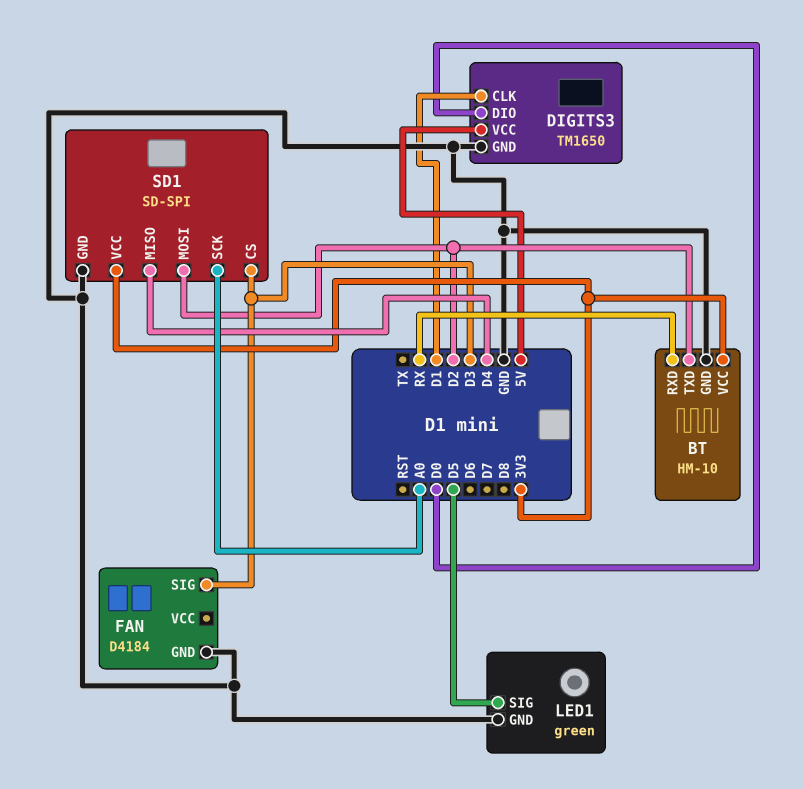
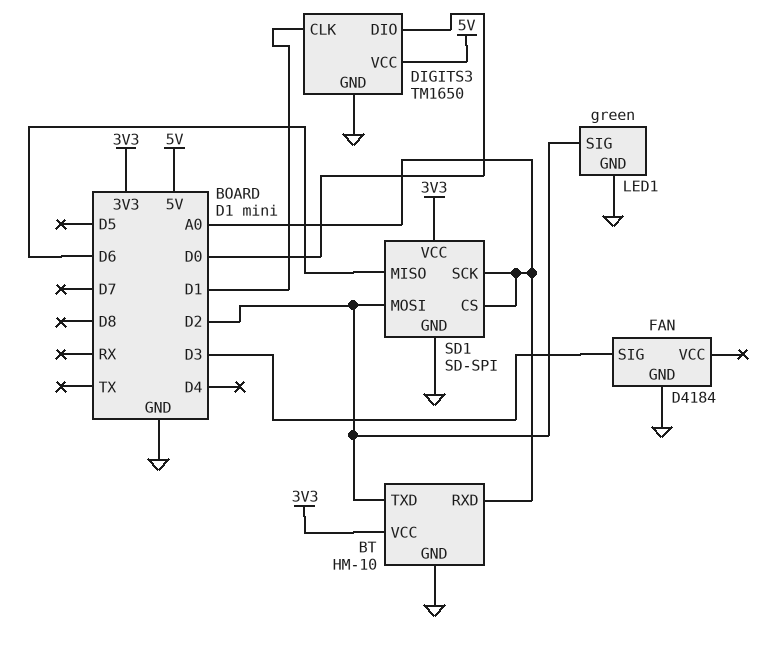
BT pin RXD: RX -> A0
LED1 pin SIG: D5 -> D2
SD1 pin CS: D3 -> A0
SD1 pin MISO: D4 -> D6

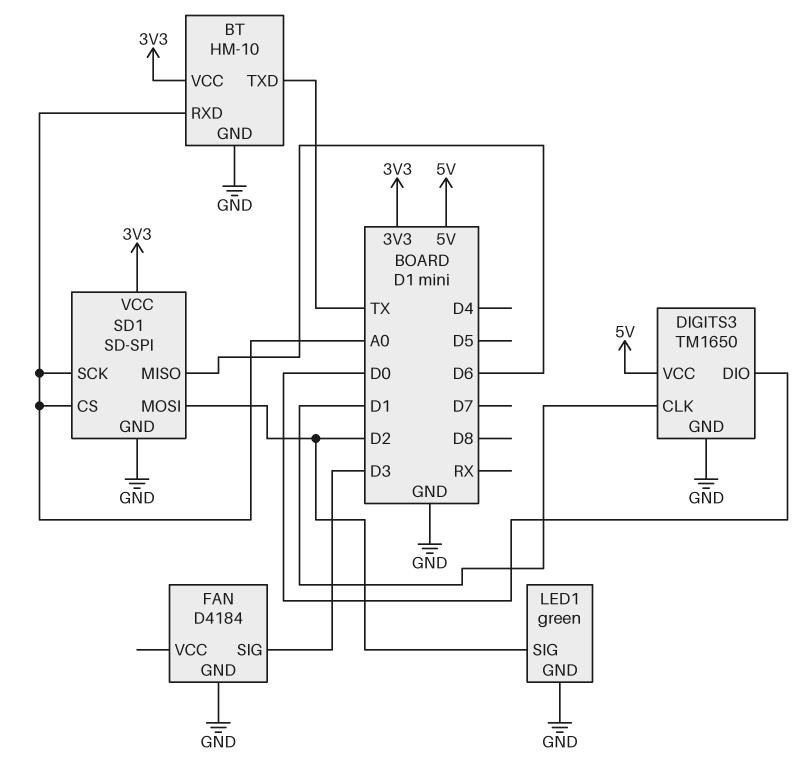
BT pin TXD: D2 -> TX

